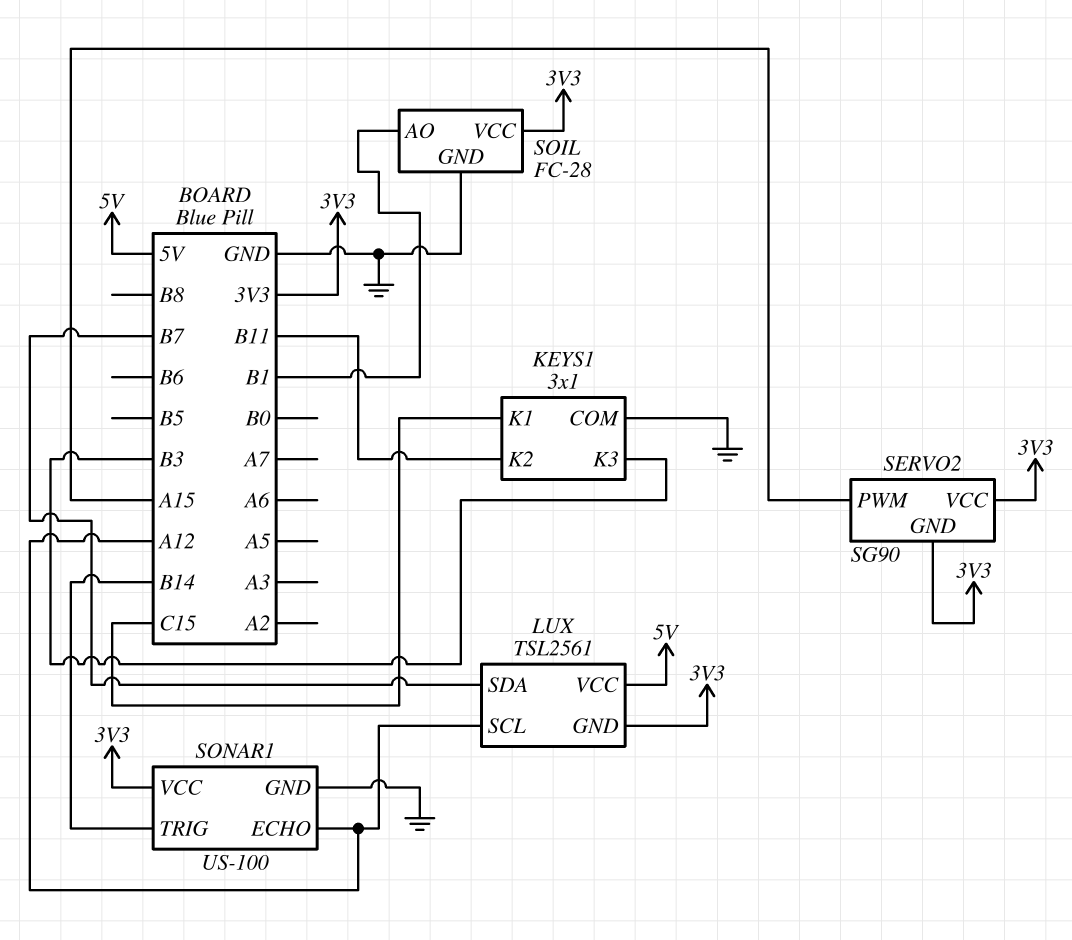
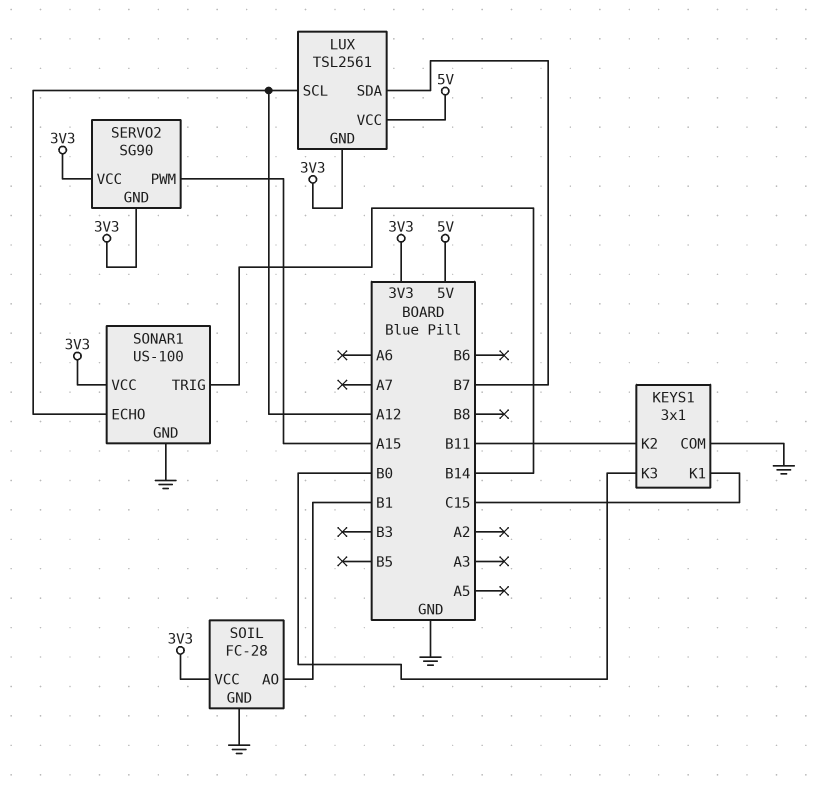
KEYS1 pin K3: B3 -> B0

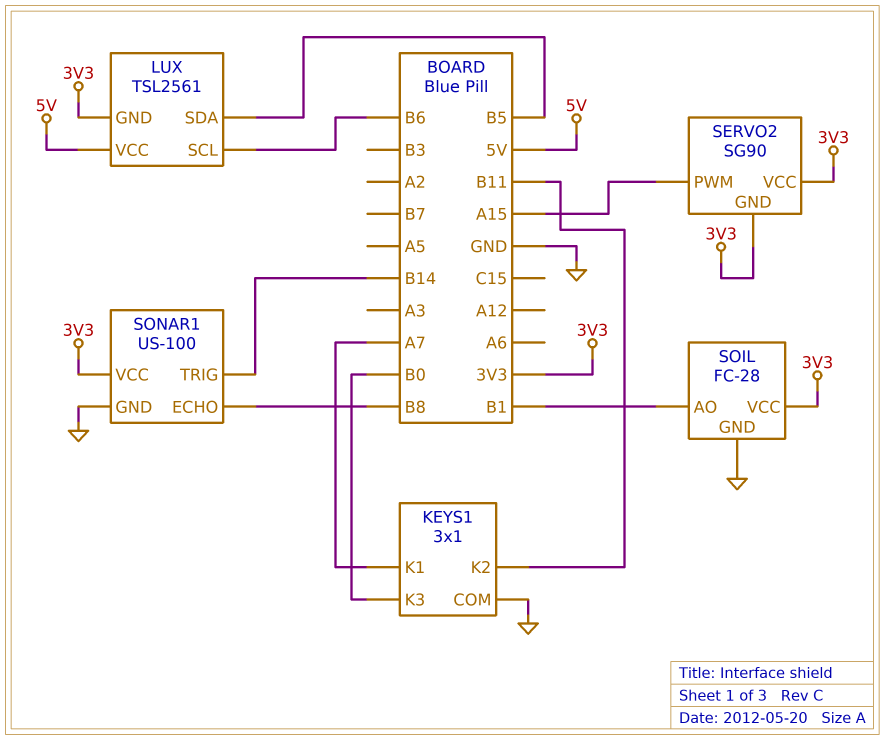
KEYS1 pin K1: C15 -> A7
LUX pin SCL: A12 -> B6
LUX pin SDA: B7 -> B5
SONAR1 pin ECHO: A12 -> B8

